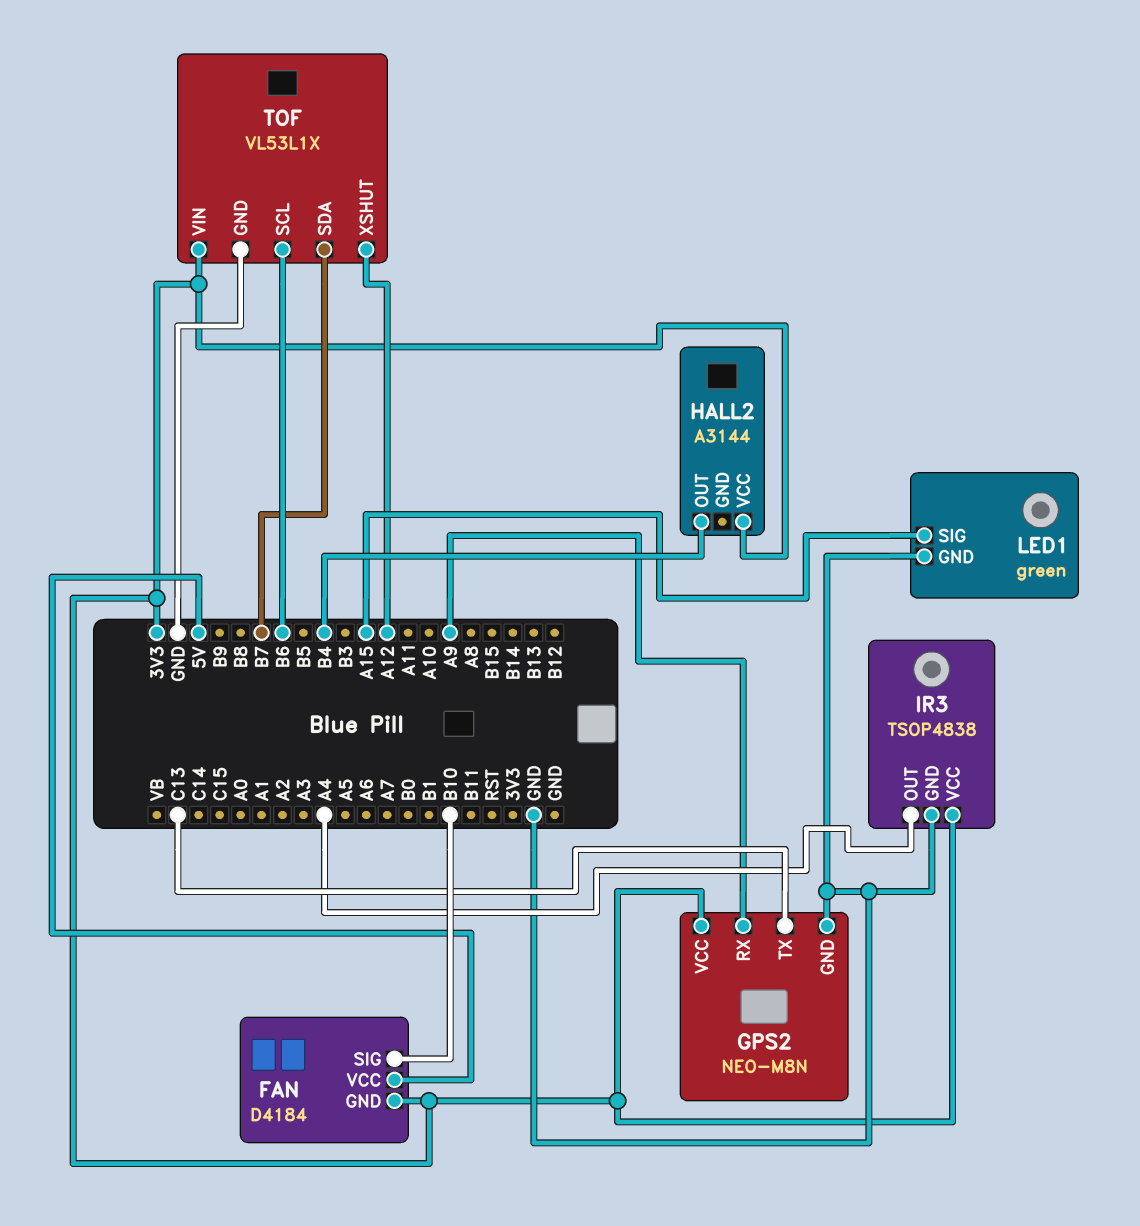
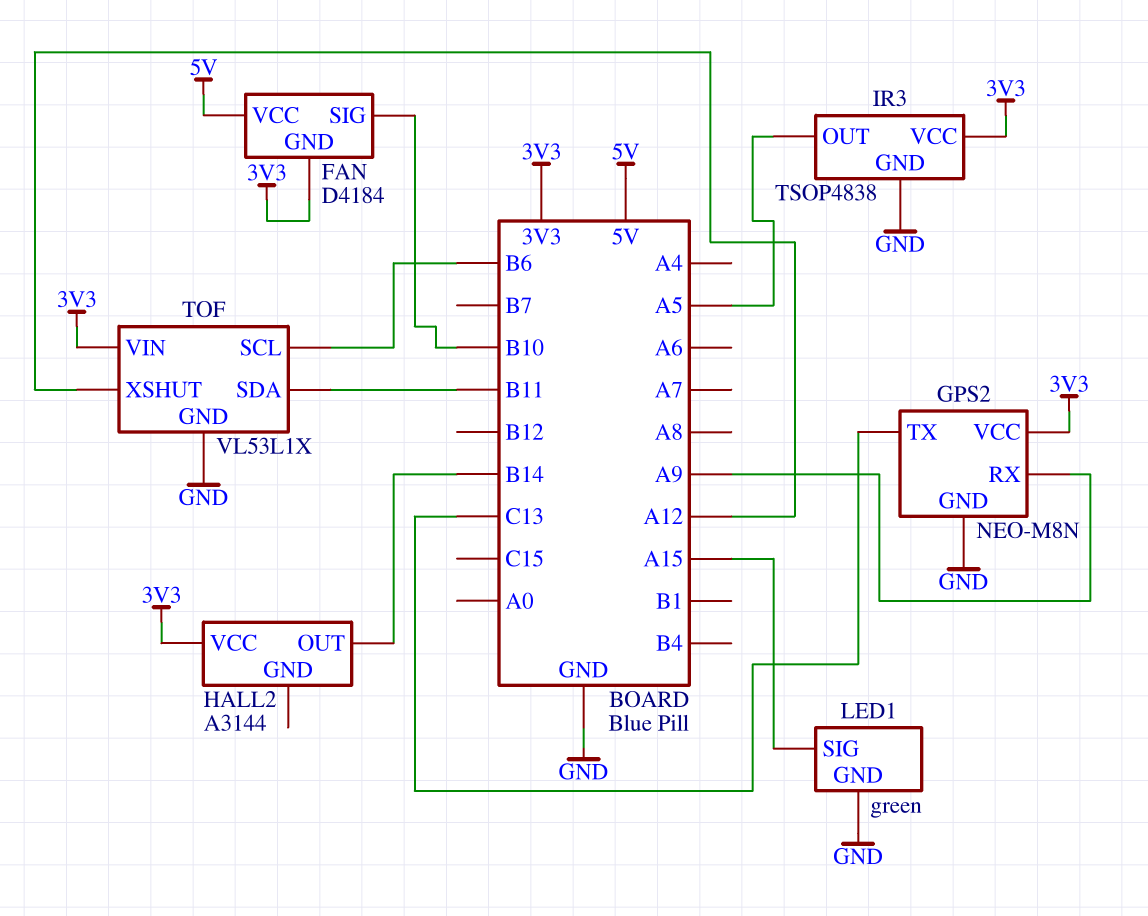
HALL2 pin OUT: B4 -> B14
IR3 pin OUT: A4 -> A5
TOF pin SDA: B7 -> B11

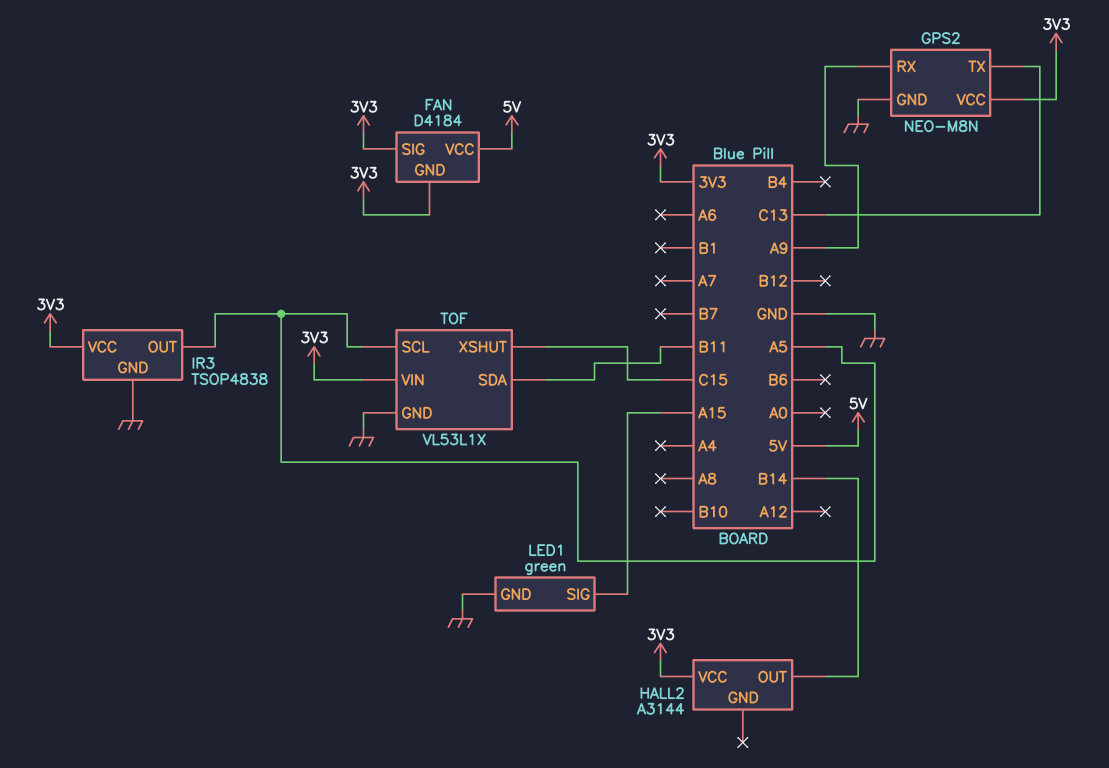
FAN pin SIG: B10 -> 3V3
TOF pin SCL: B6 -> A5
TOF pin XSHUT: A12 -> C15

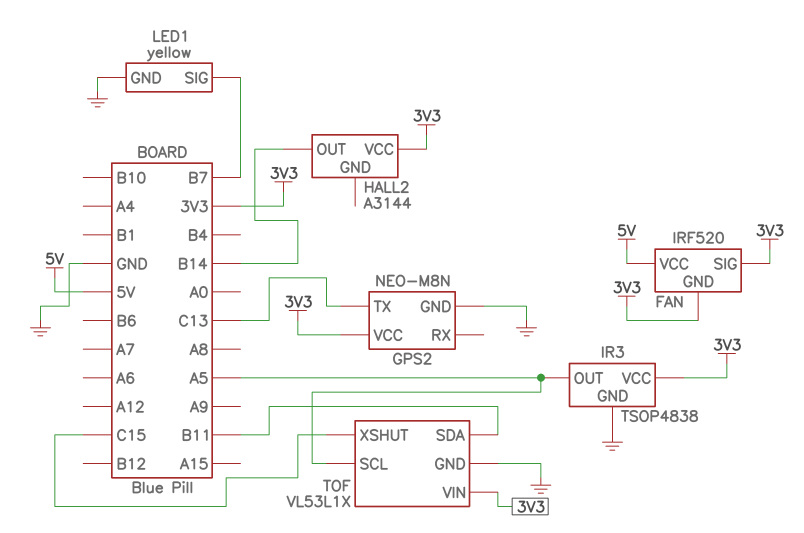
FAN: D4184 -> IRF520
GPS2 pin RX: A9 -> none
LED1: green -> yellow
LED1 pin SIG: A15 -> B7

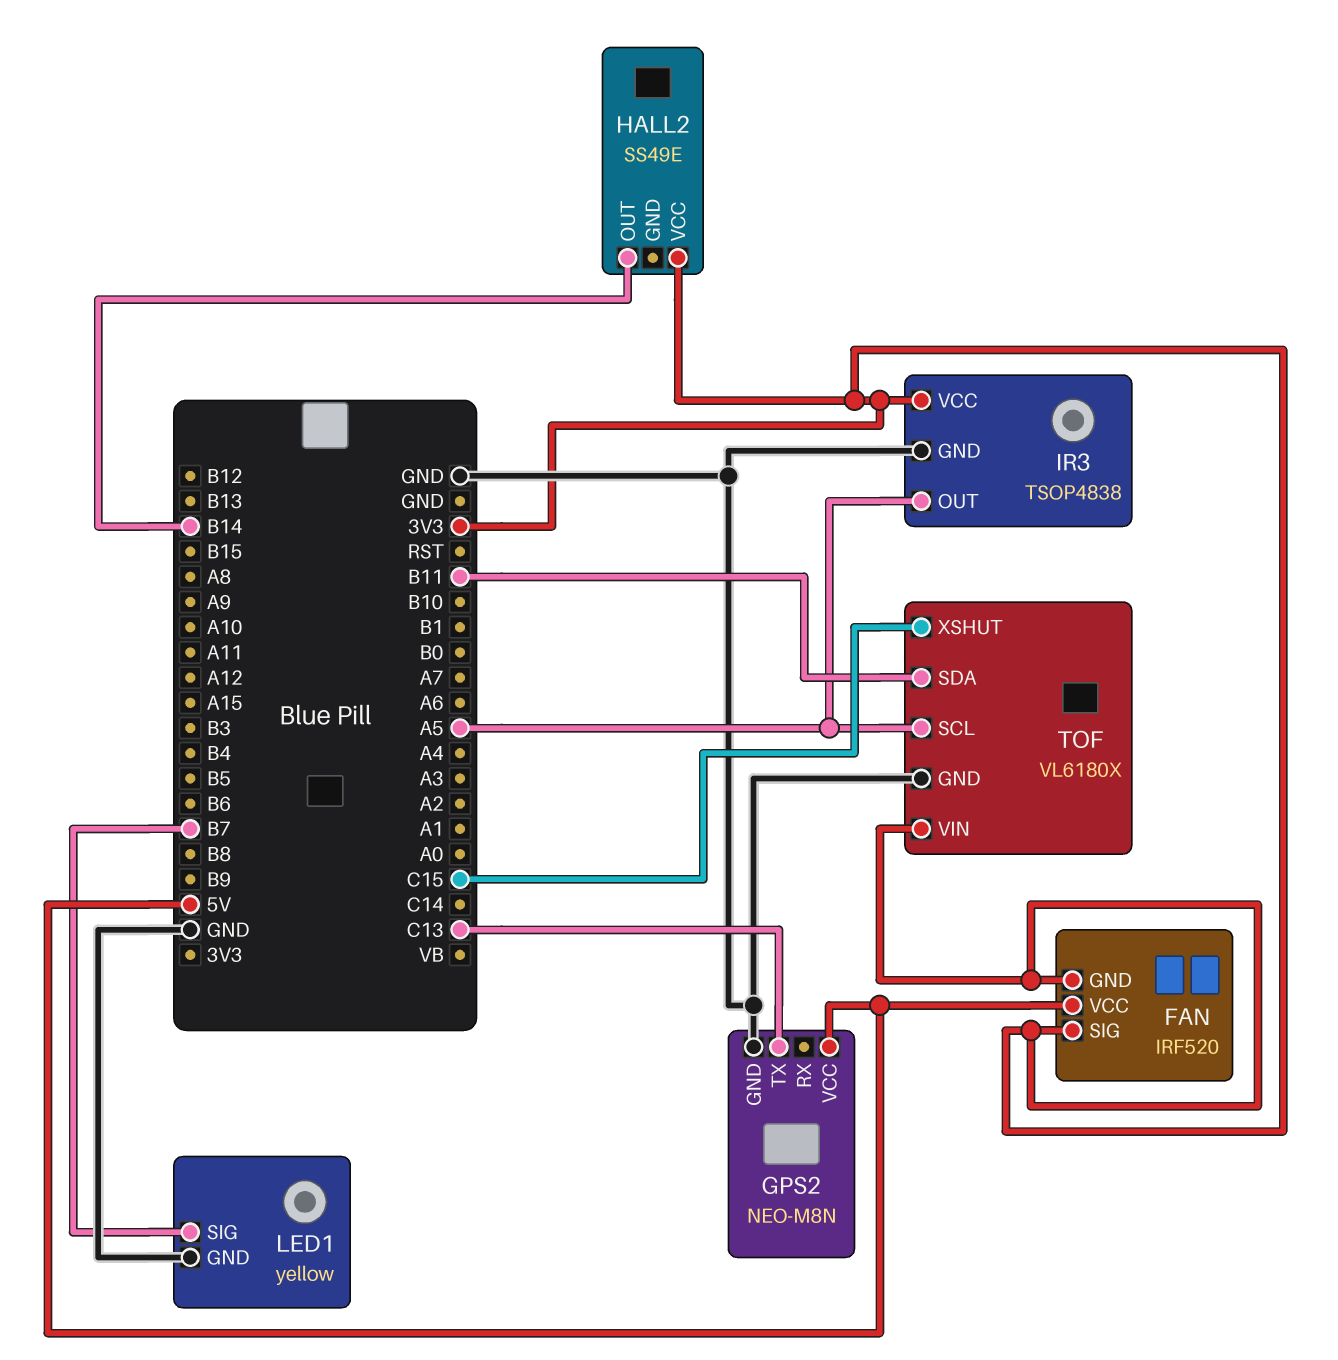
GPS2 pin VCC: 3V3 -> 5V
HALL2: A3144 -> SS49E
TOF: VL53L1X -> VL6180X

